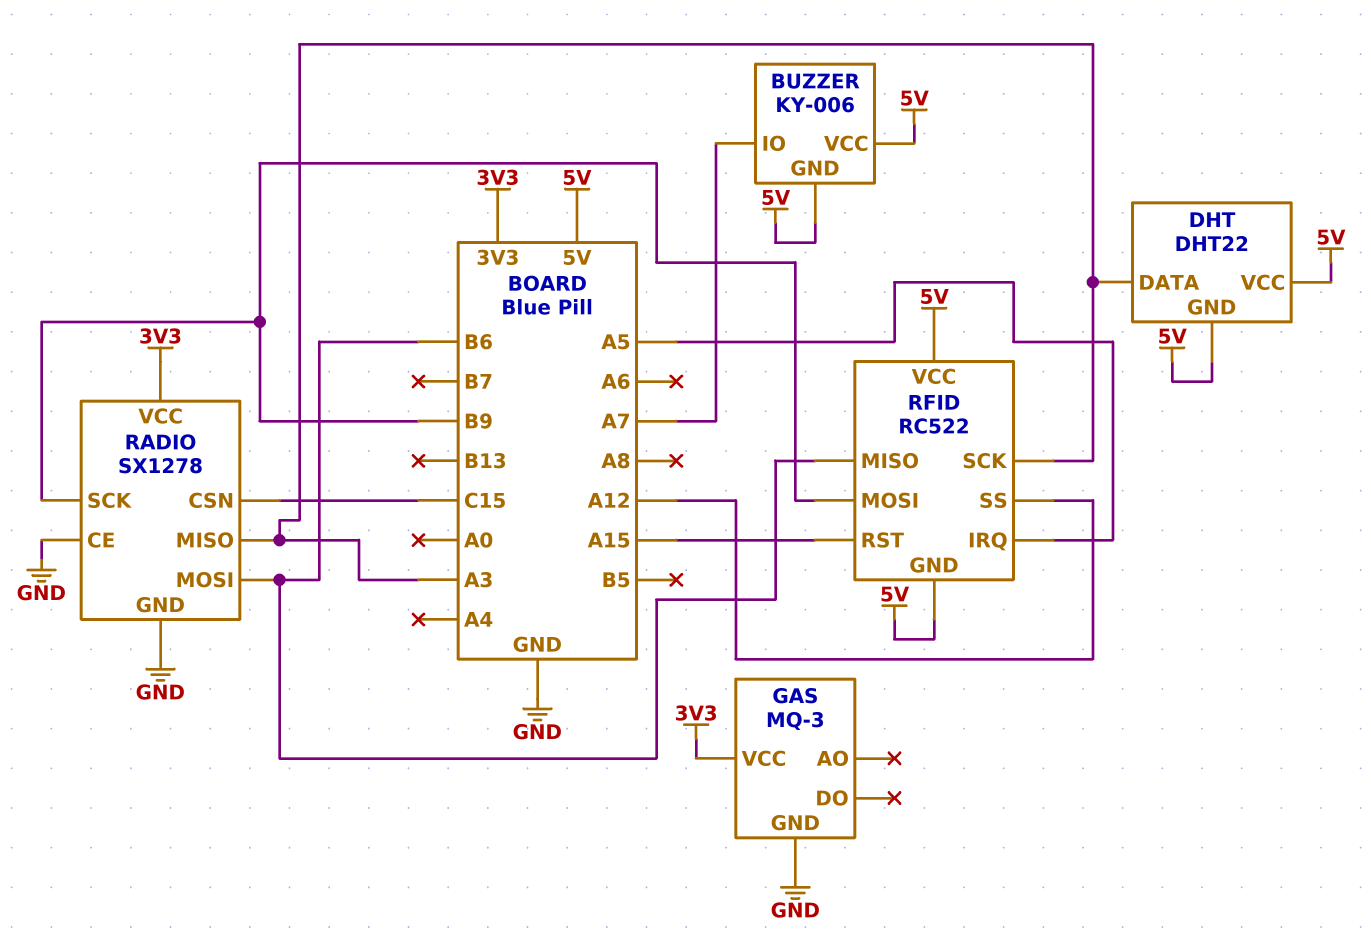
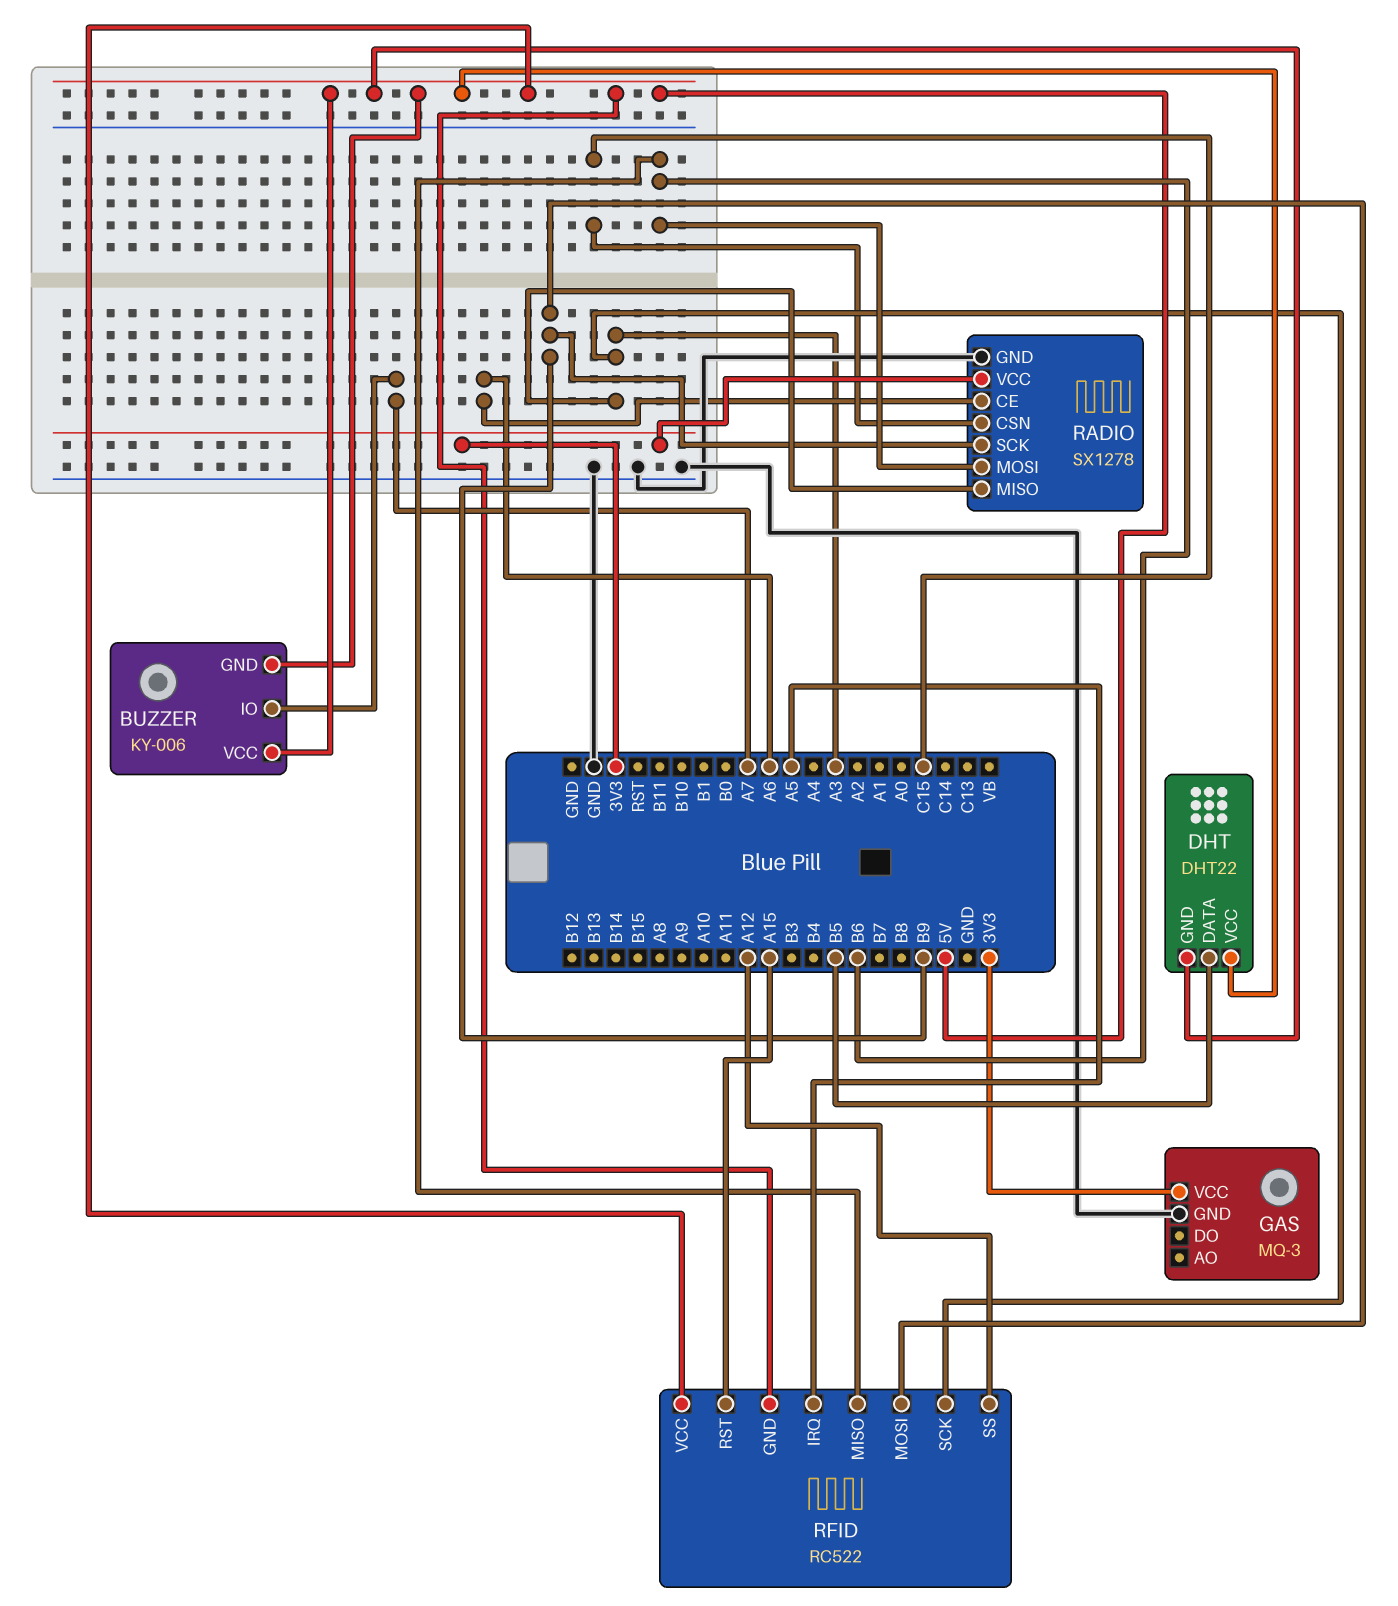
DHT pin DATA: A3 -> B5
RADIO pin CE: GND -> A6

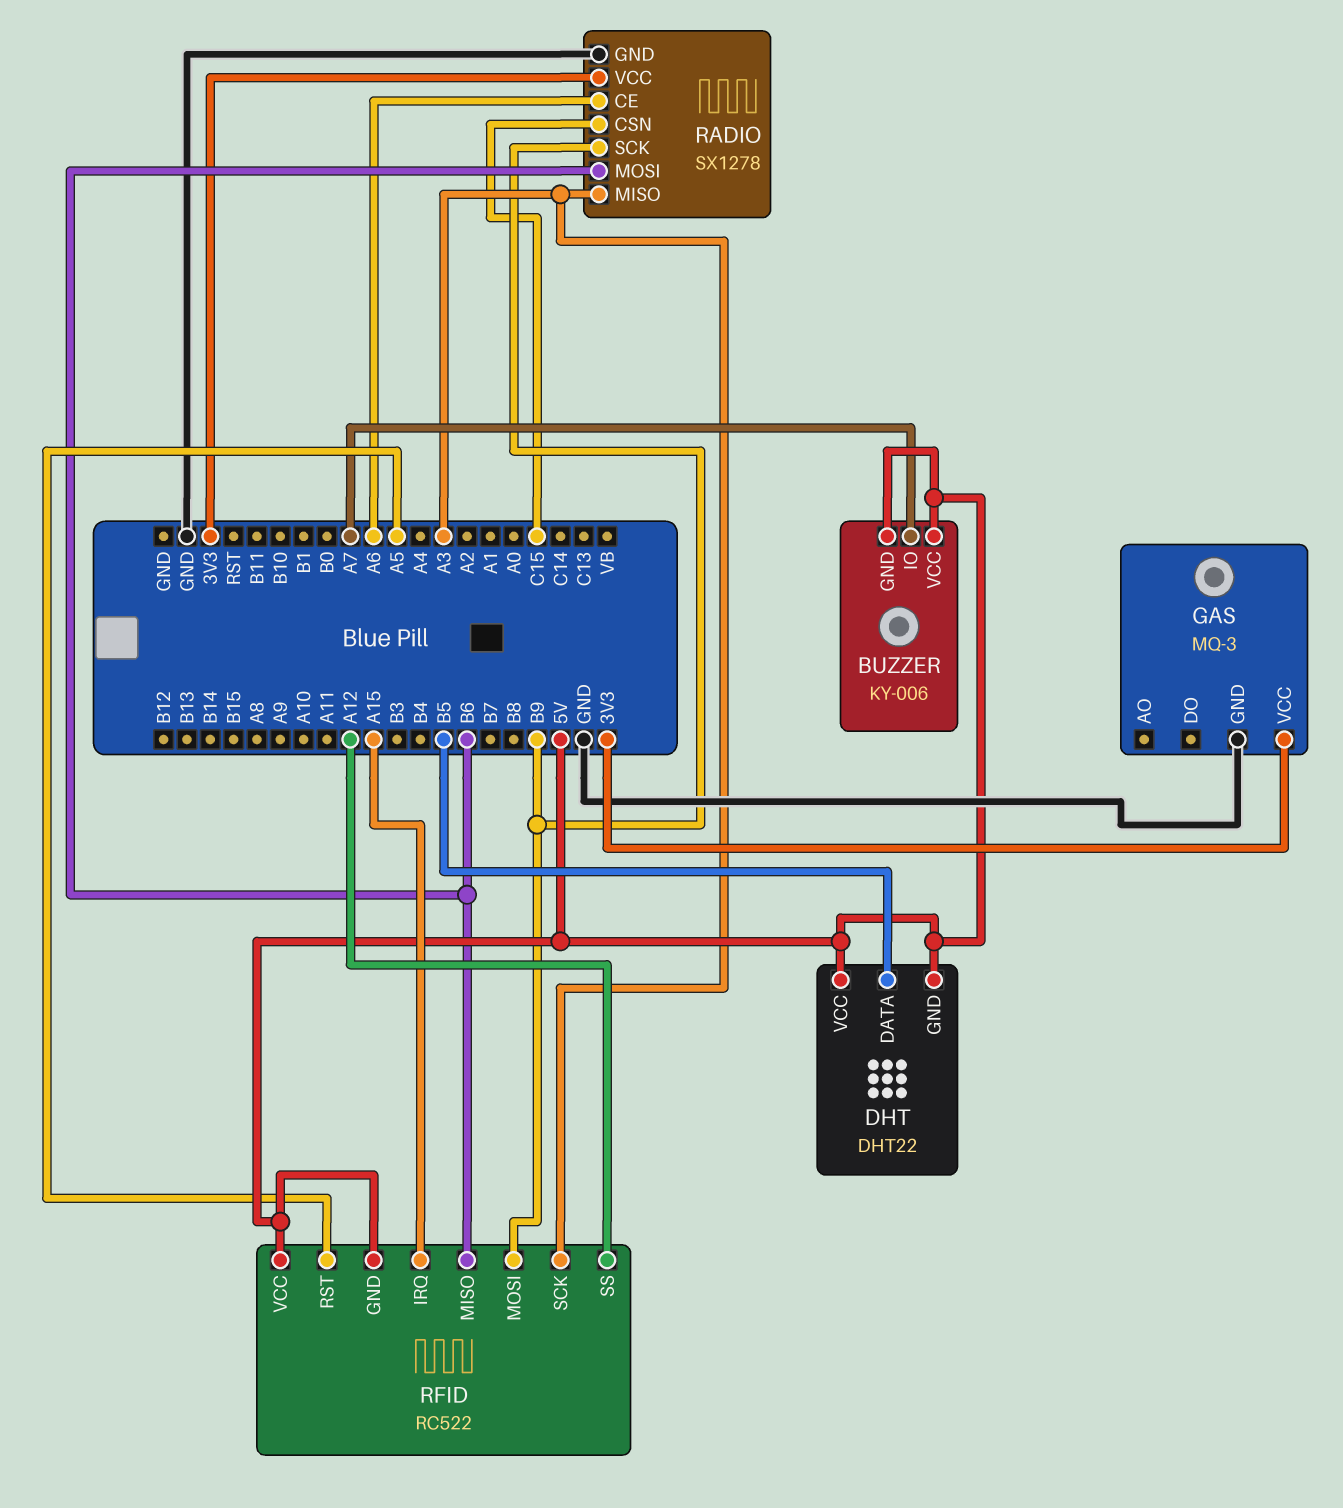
RFID pin IRQ: A5 -> A15
RFID pin RST: A15 -> A5

